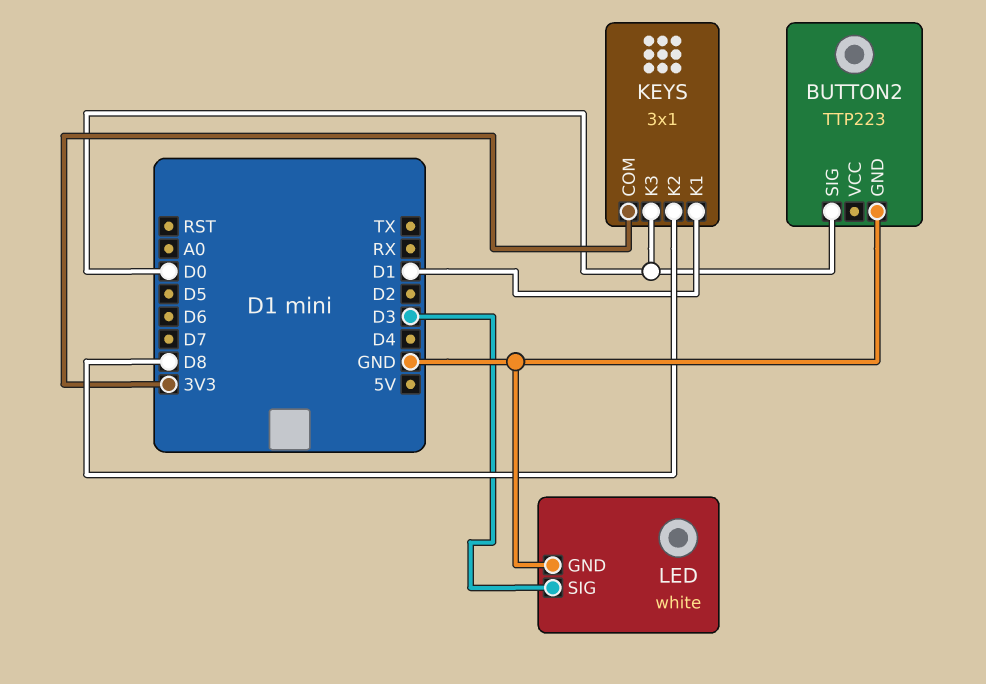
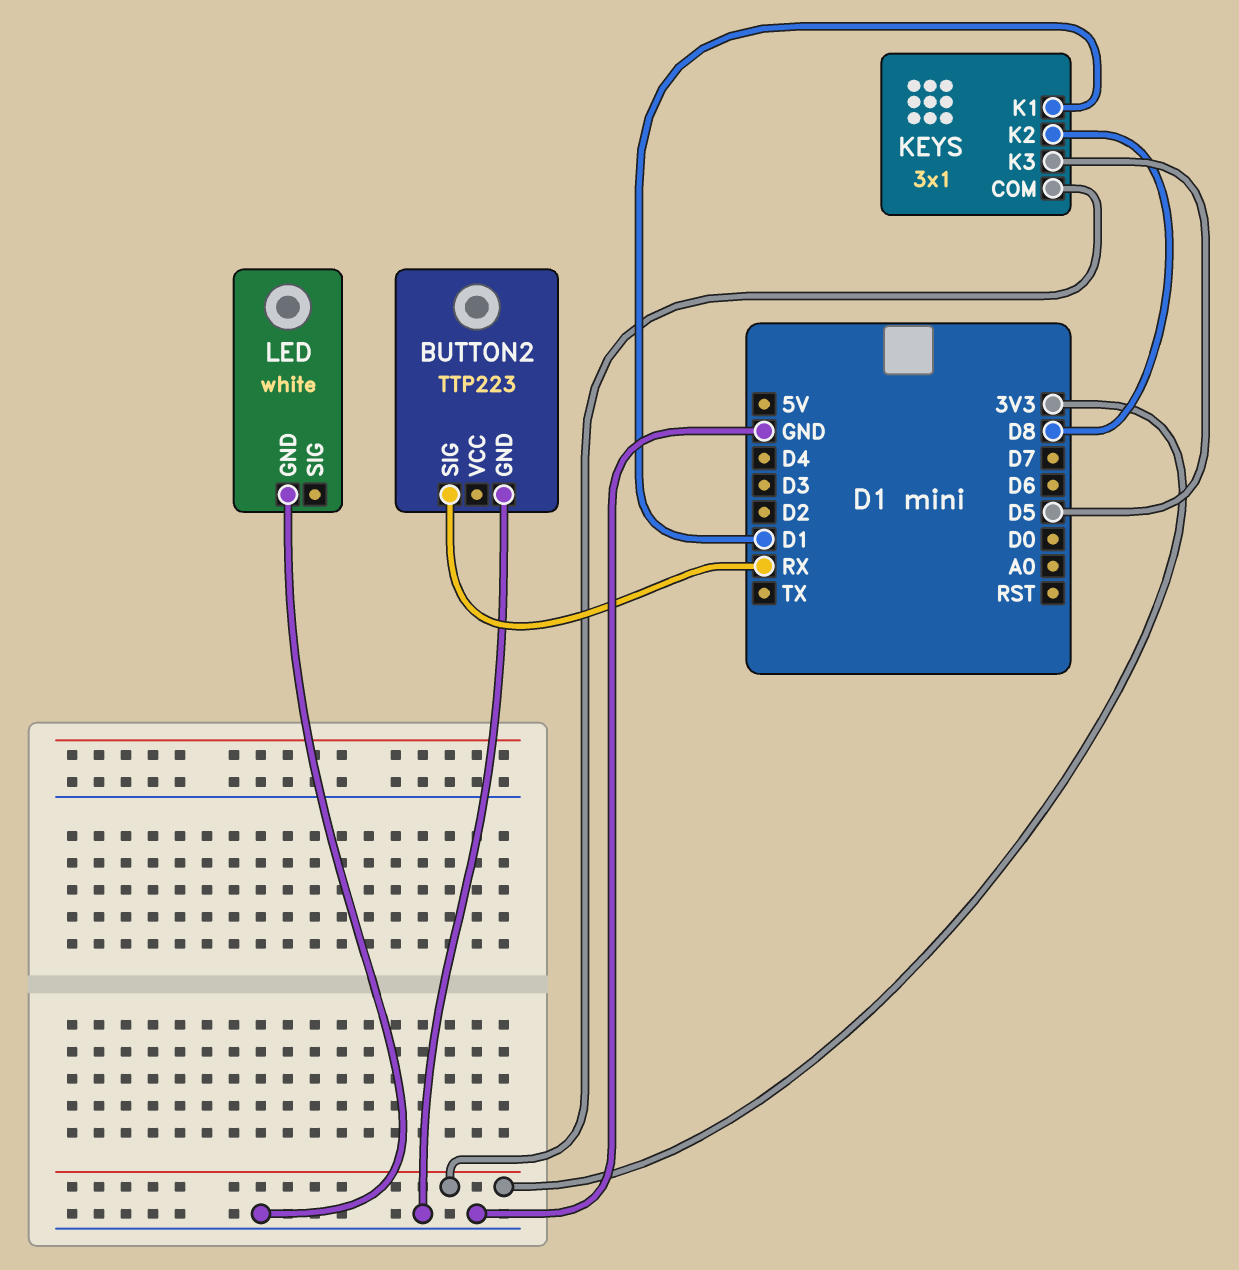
BUTTON2 pin SIG: D0 -> RX
KEYS pin K3: D0 -> D5
LED pin SIG: D3 -> none

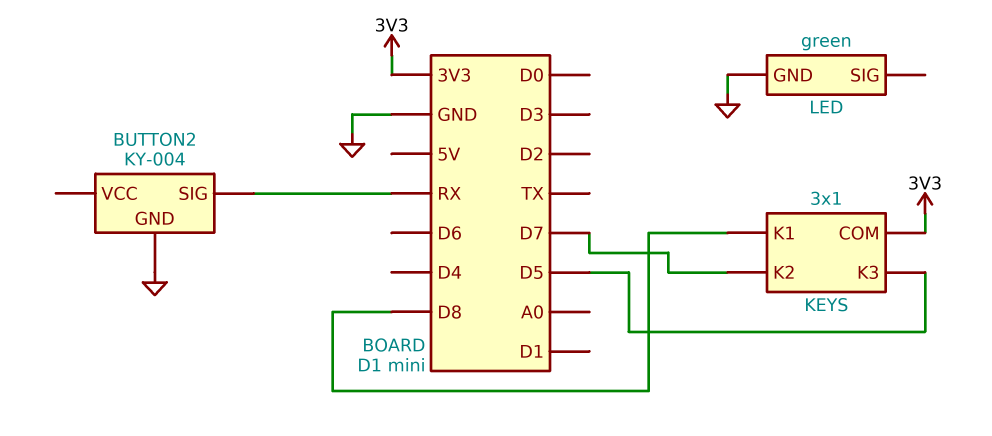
BUTTON2: TTP223 -> KY-004
KEYS pin K1: D1 -> D8
KEYS pin K2: D8 -> D7
LED: white -> green

